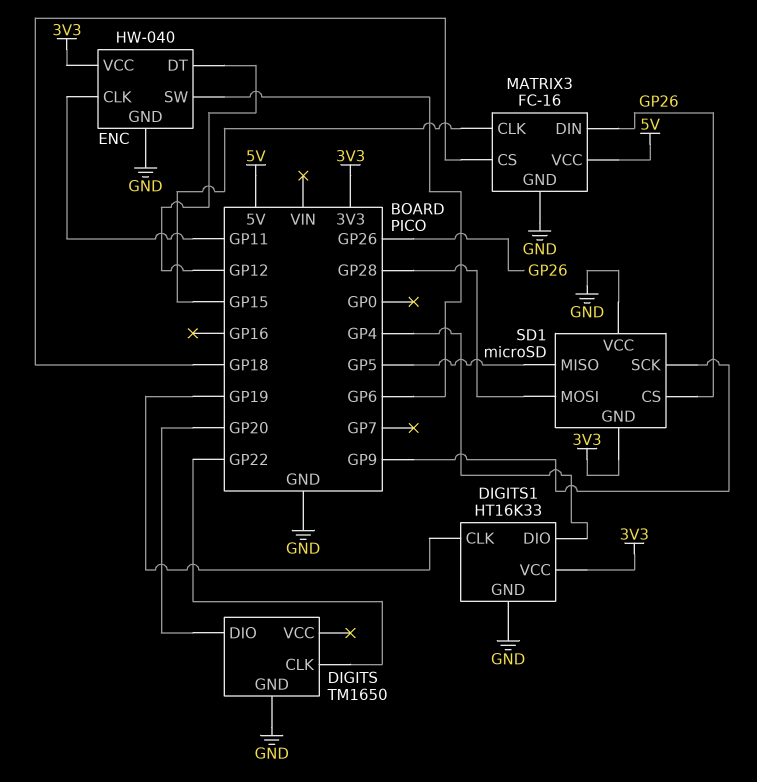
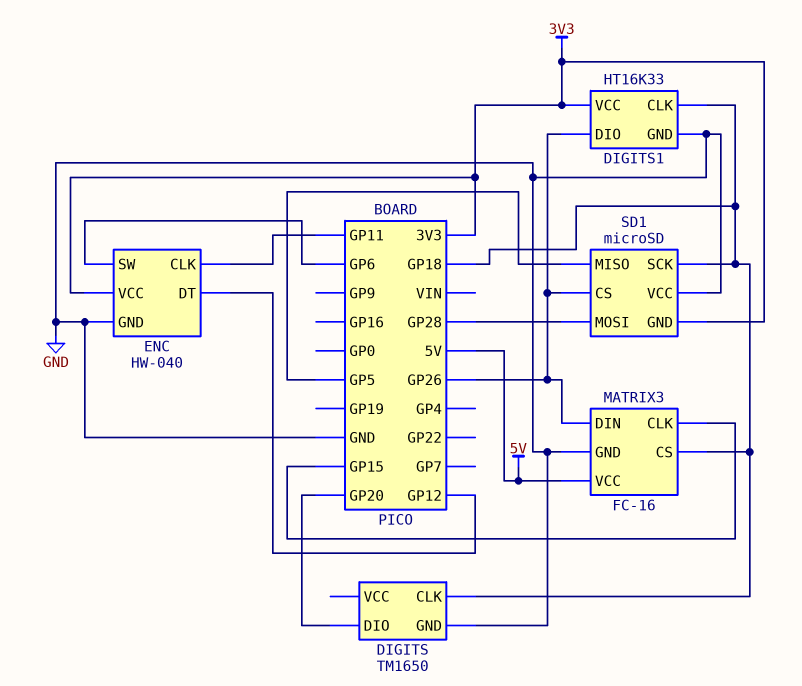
DIGITS pin CLK: GP22 -> GP18
DIGITS1 pin CLK: GP19 -> GP18
DIGITS1 pin DIO: GP4 -> GP26
SD1 pin SCK: GP9 -> GP18

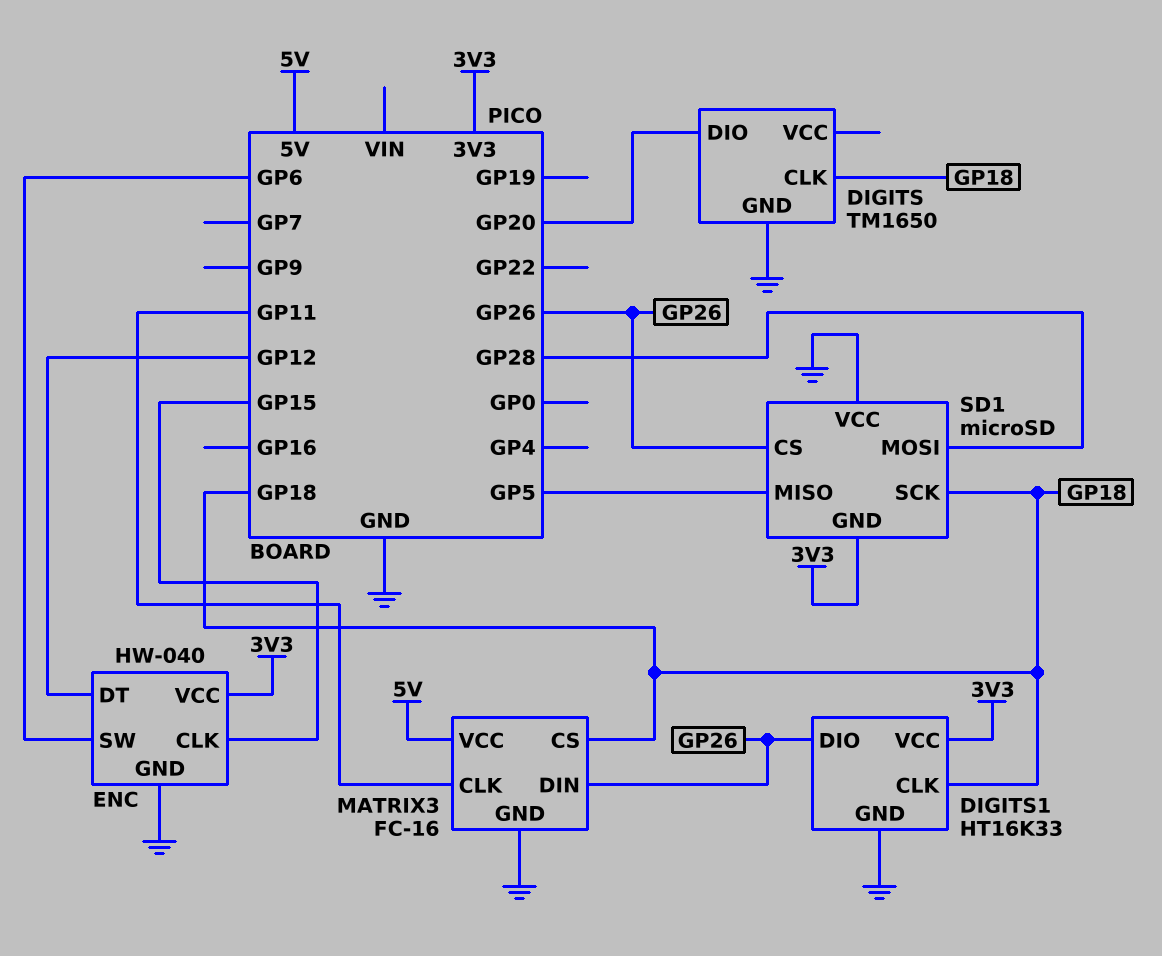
ENC pin CLK: GP11 -> GP15
MATRIX3 pin CLK: GP15 -> GP11

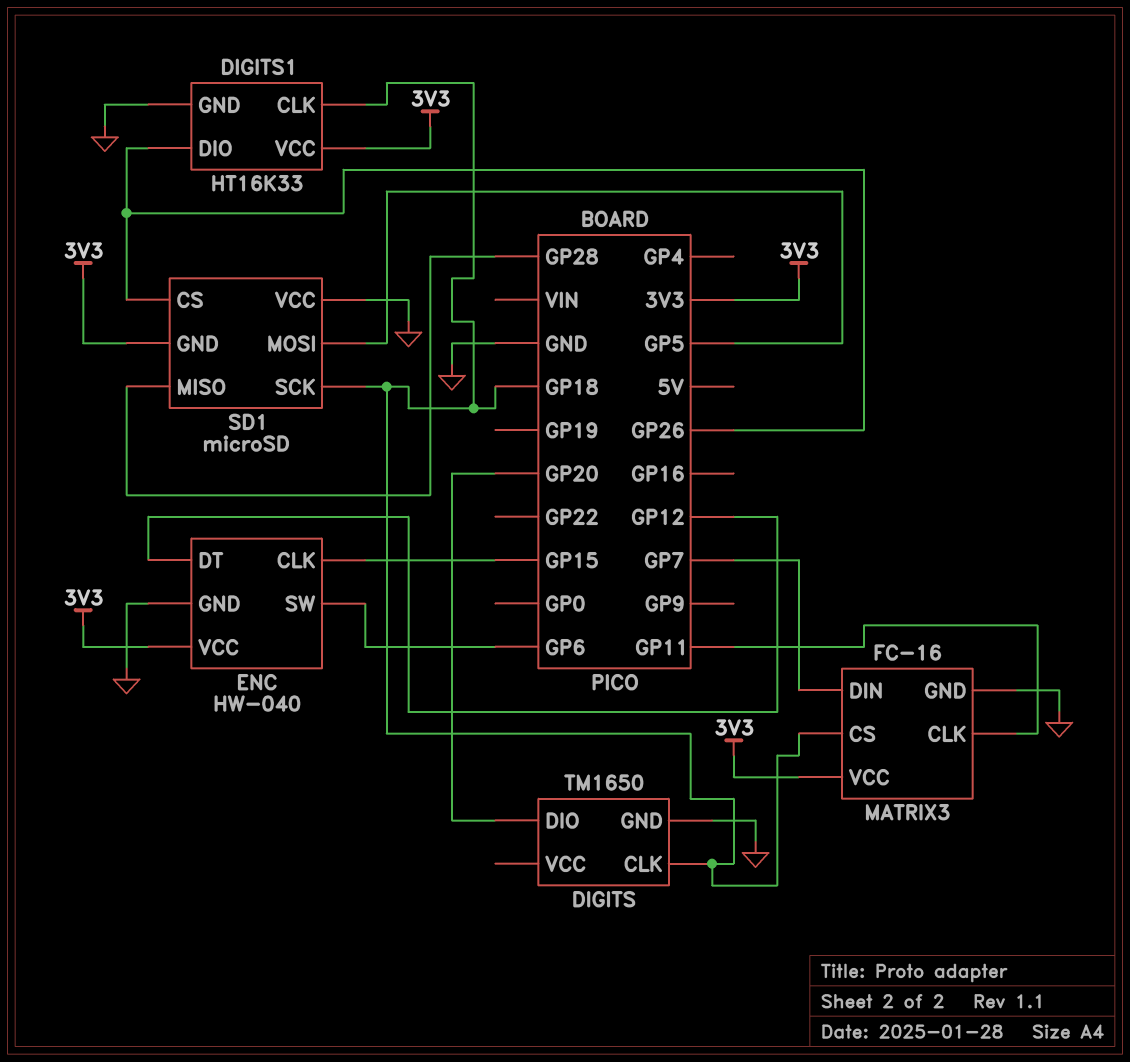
MATRIX3 pin DIN: GP26 -> GP7
MATRIX3 pin VCC: 5V -> 3V3
SD1 pin MISO: GP5 -> GP28
SD1 pin MOSI: GP28 -> GP5

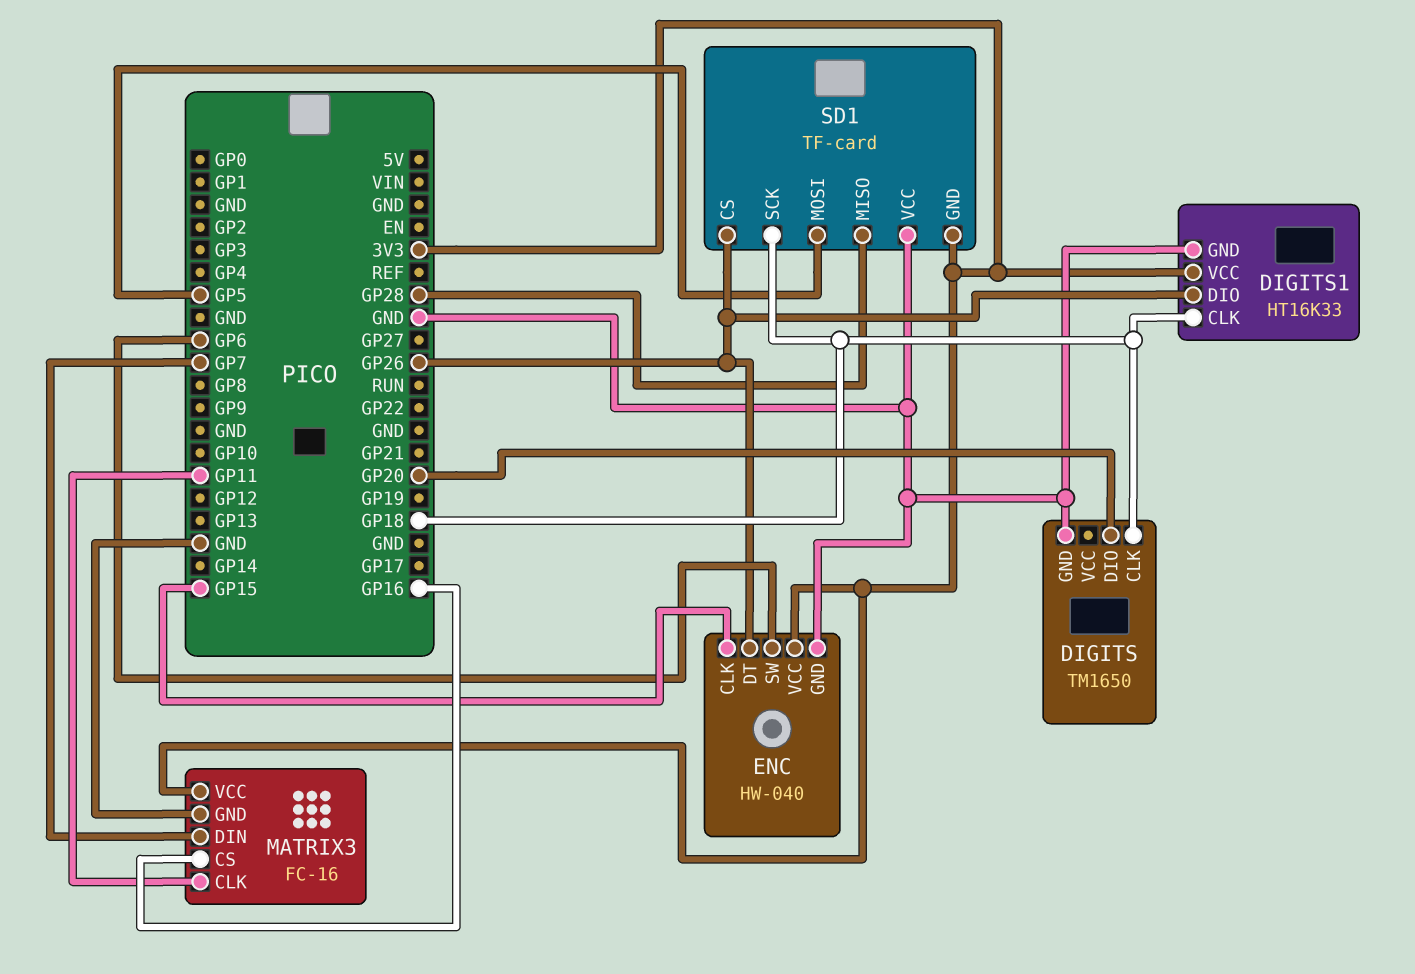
ENC pin DT: GP12 -> GP26
MATRIX3 pin CS: GP18 -> GP16
SD1: microSD -> TF-card

